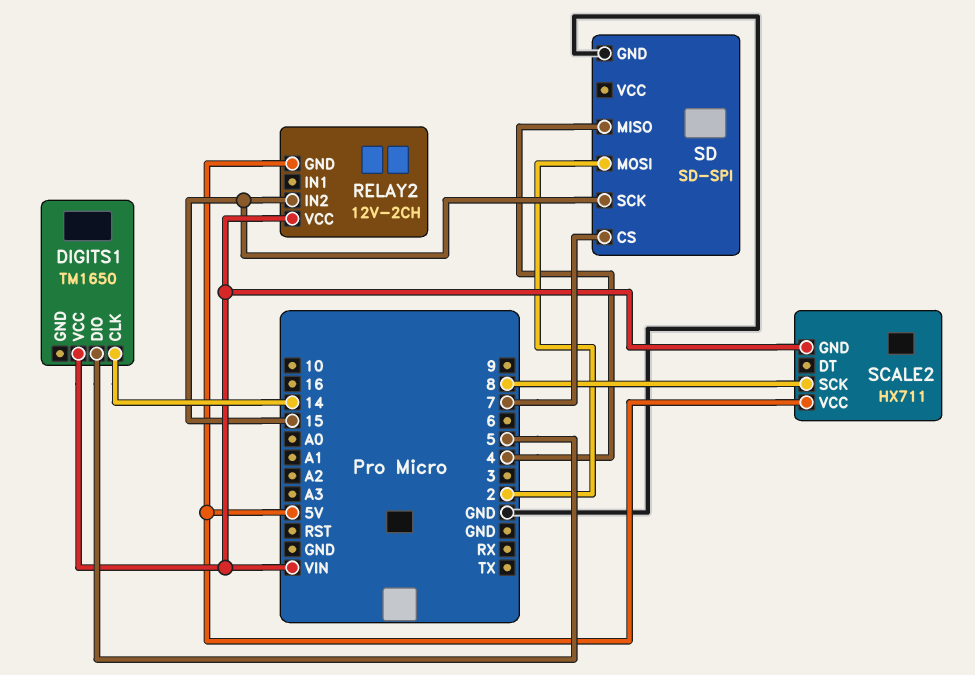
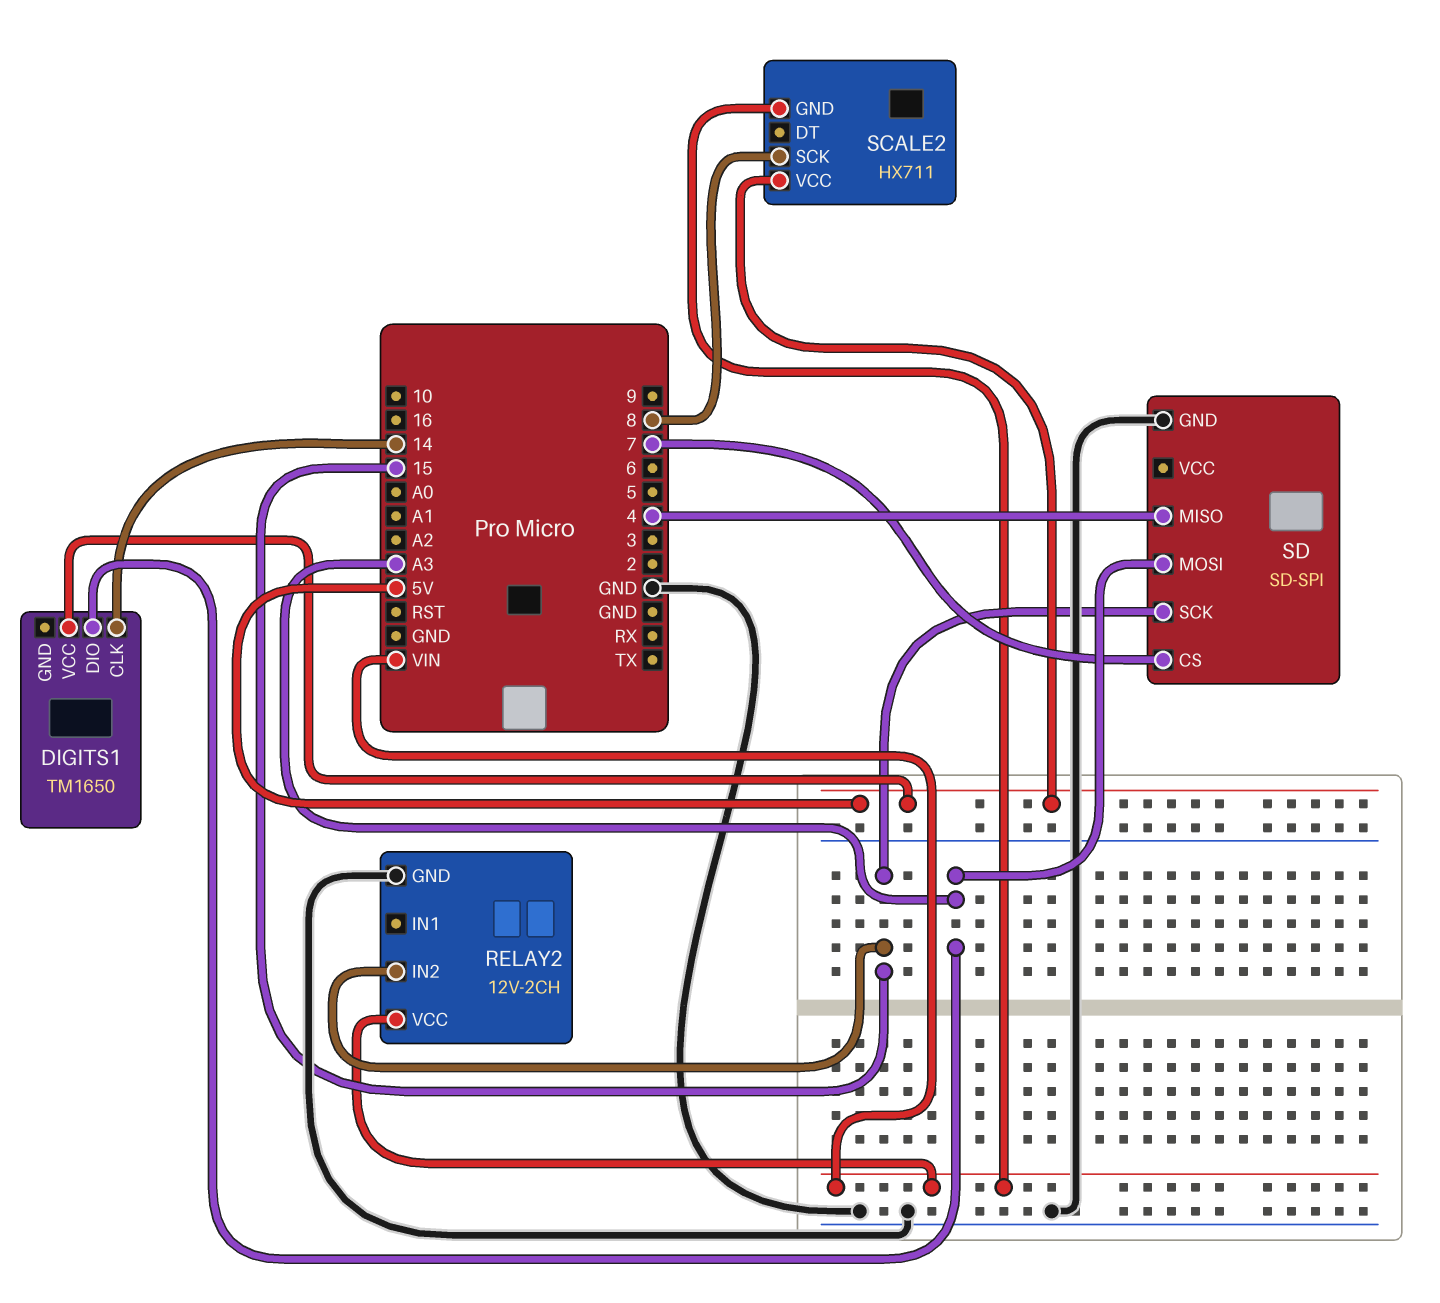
DIGITS1 pin DIO: 5 -> A3
DIGITS1 pin VCC: VIN -> 5V
RELAY2 pin GND: 5V -> GND
SD pin MOSI: 2 -> A3

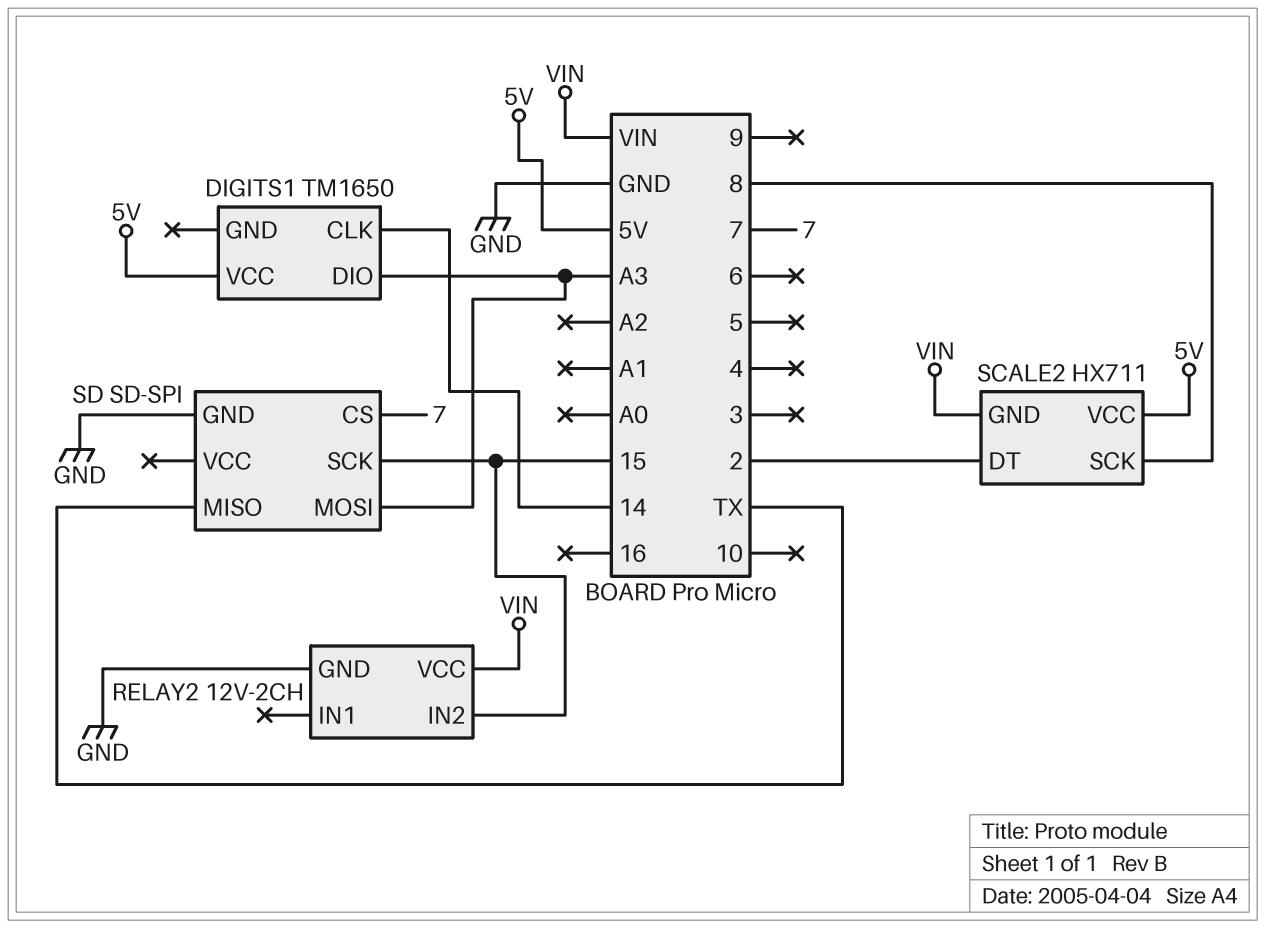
SCALE2 pin DT: none -> 2
SD pin MISO: 4 -> TX

